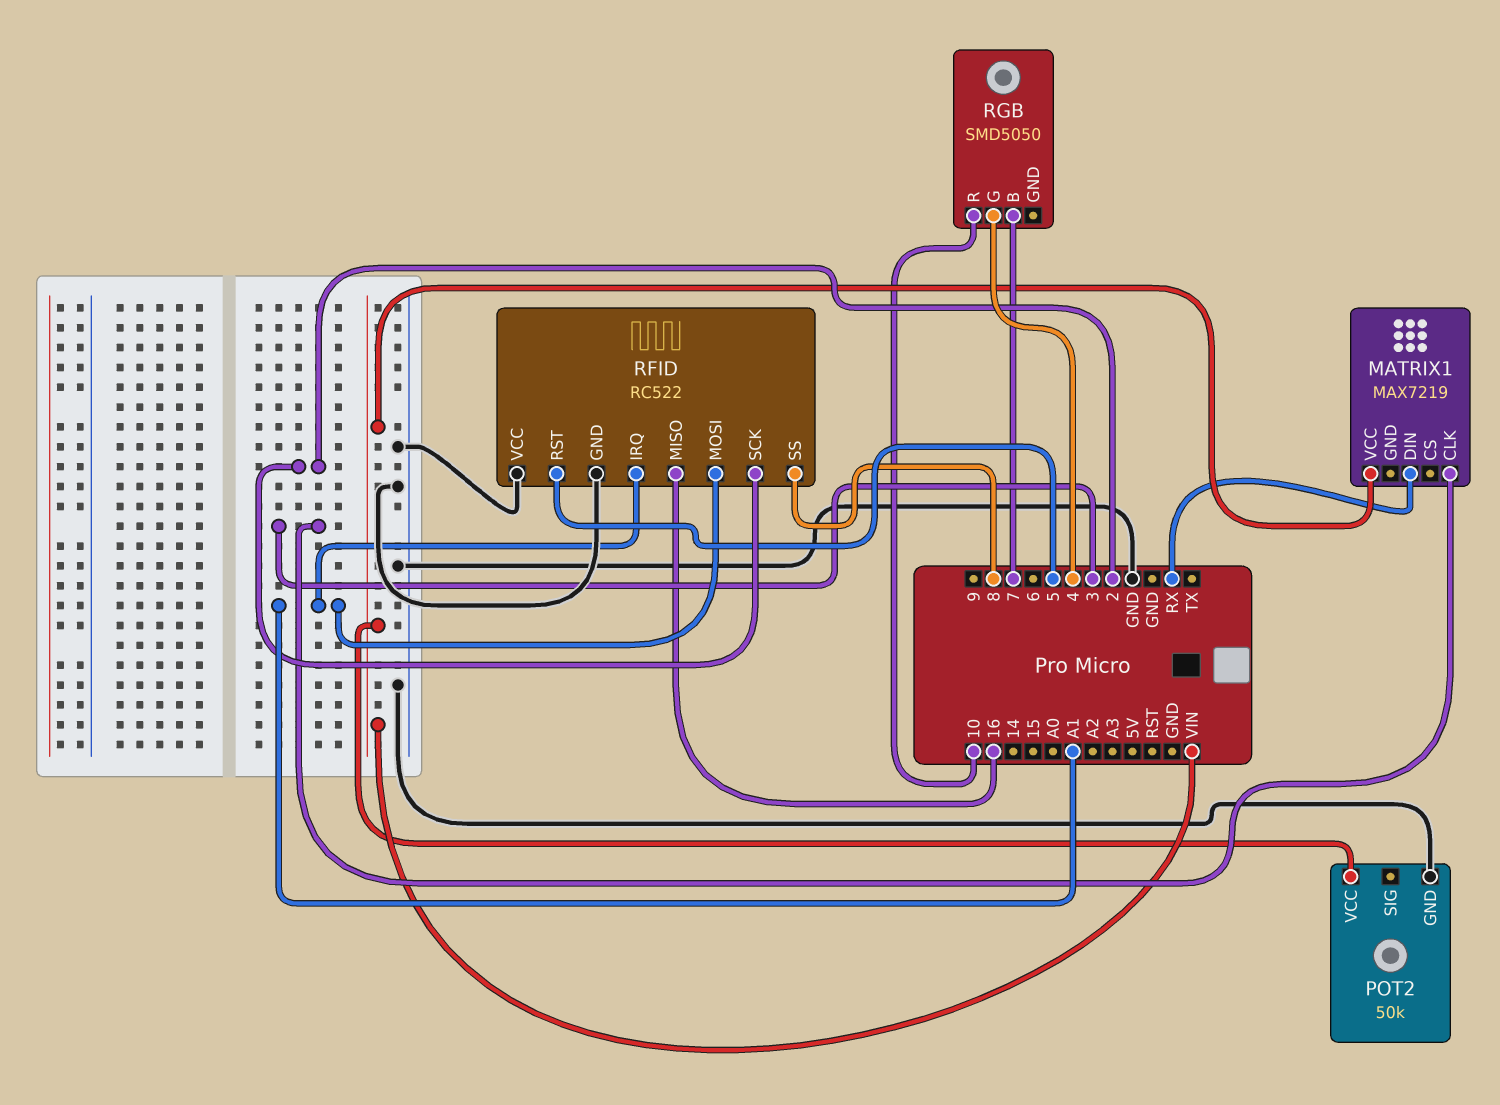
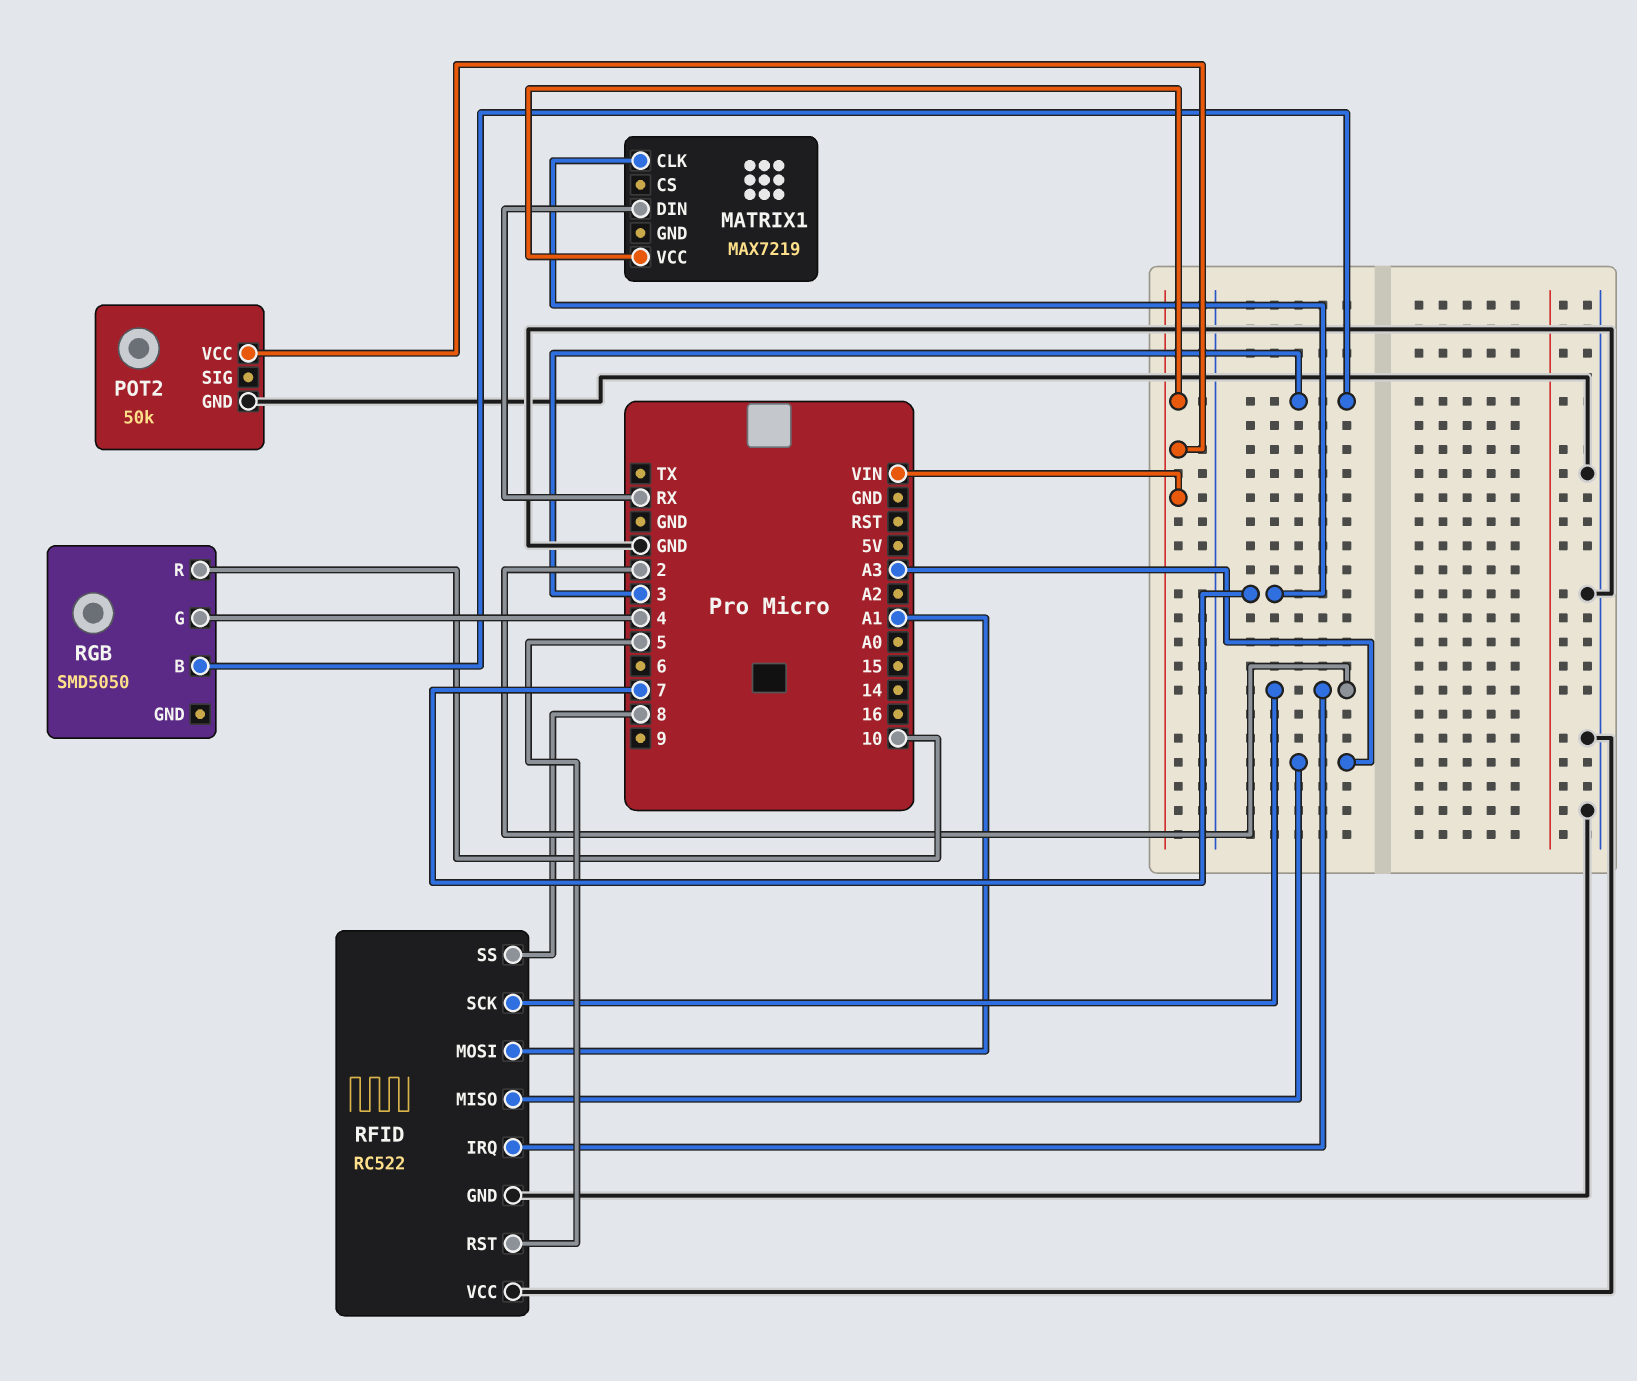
MATRIX1 pin CLK: 3 -> 7
RFID pin IRQ: A1 -> 2
RFID pin MISO: 16 -> A3
RGB pin B: 7 -> 3

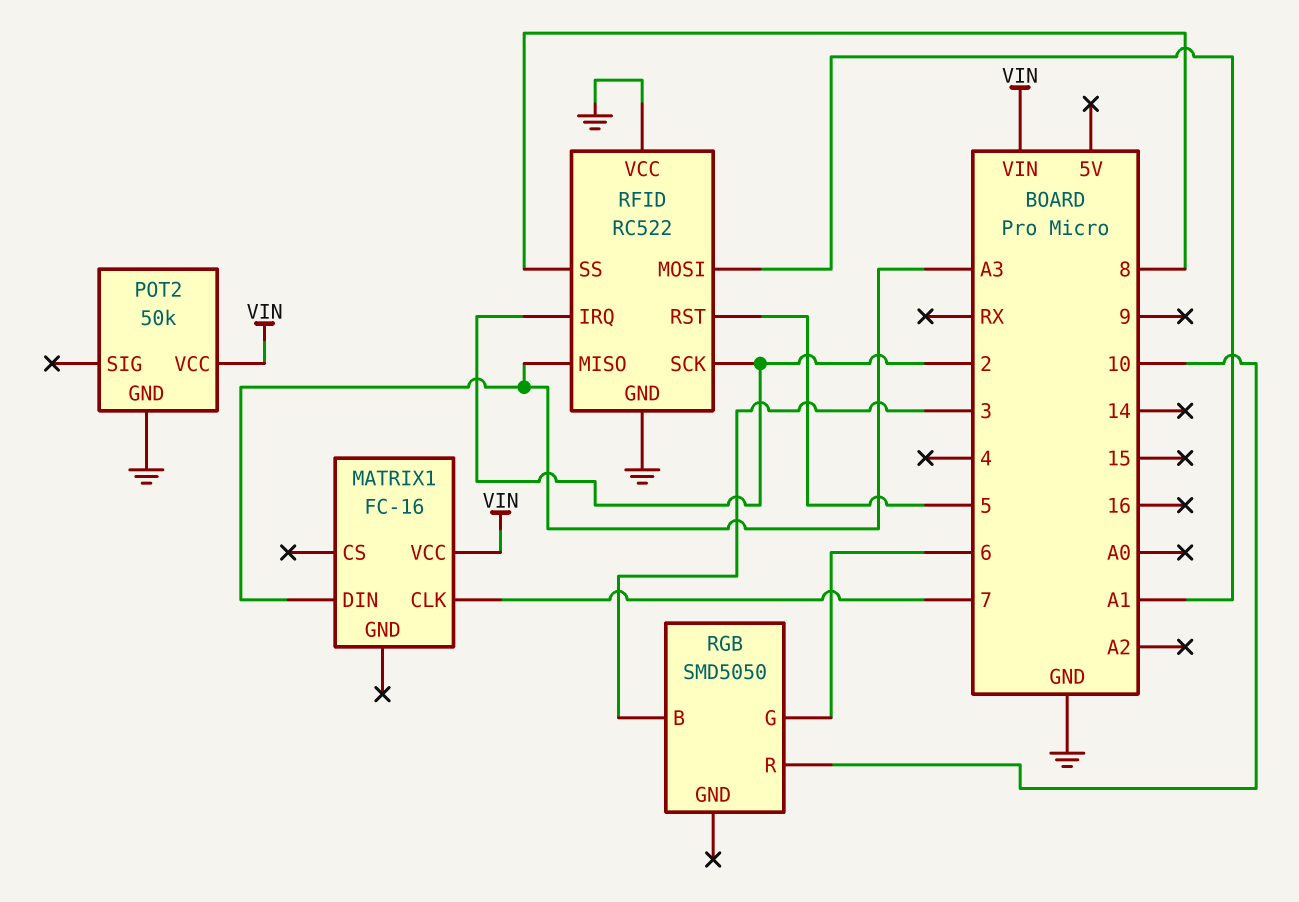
MATRIX1: MAX7219 -> FC-16
MATRIX1 pin DIN: RX -> A3
RGB pin G: 4 -> 6

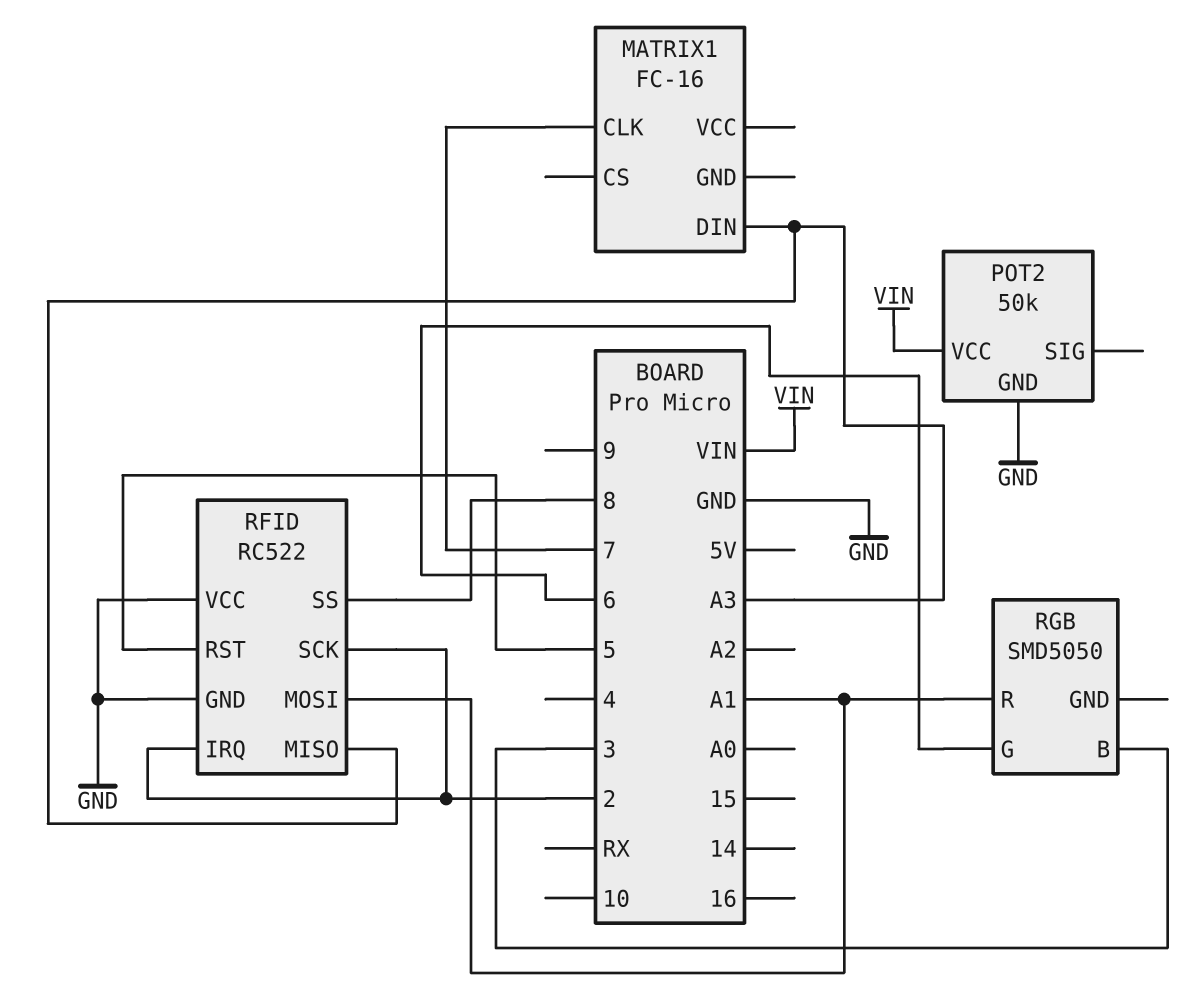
MATRIX1 pin VCC: VIN -> none
RGB pin R: 10 -> A1

